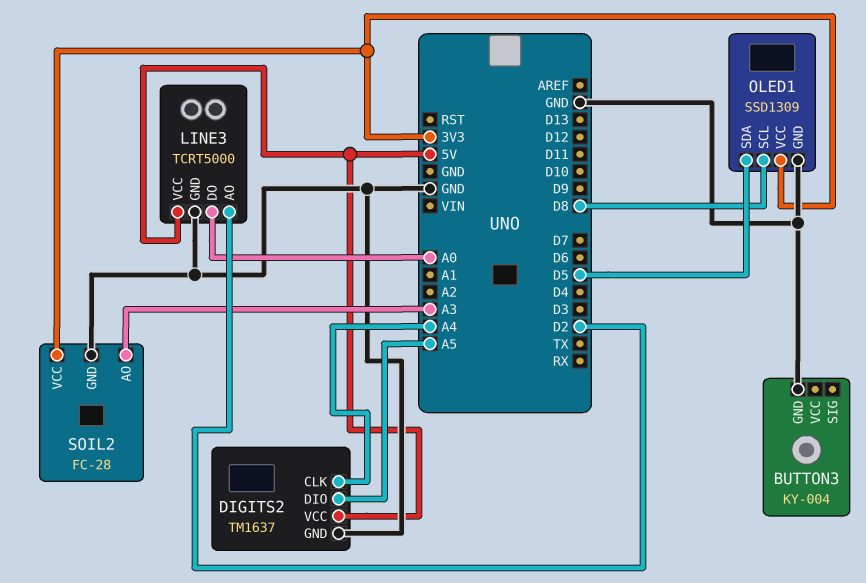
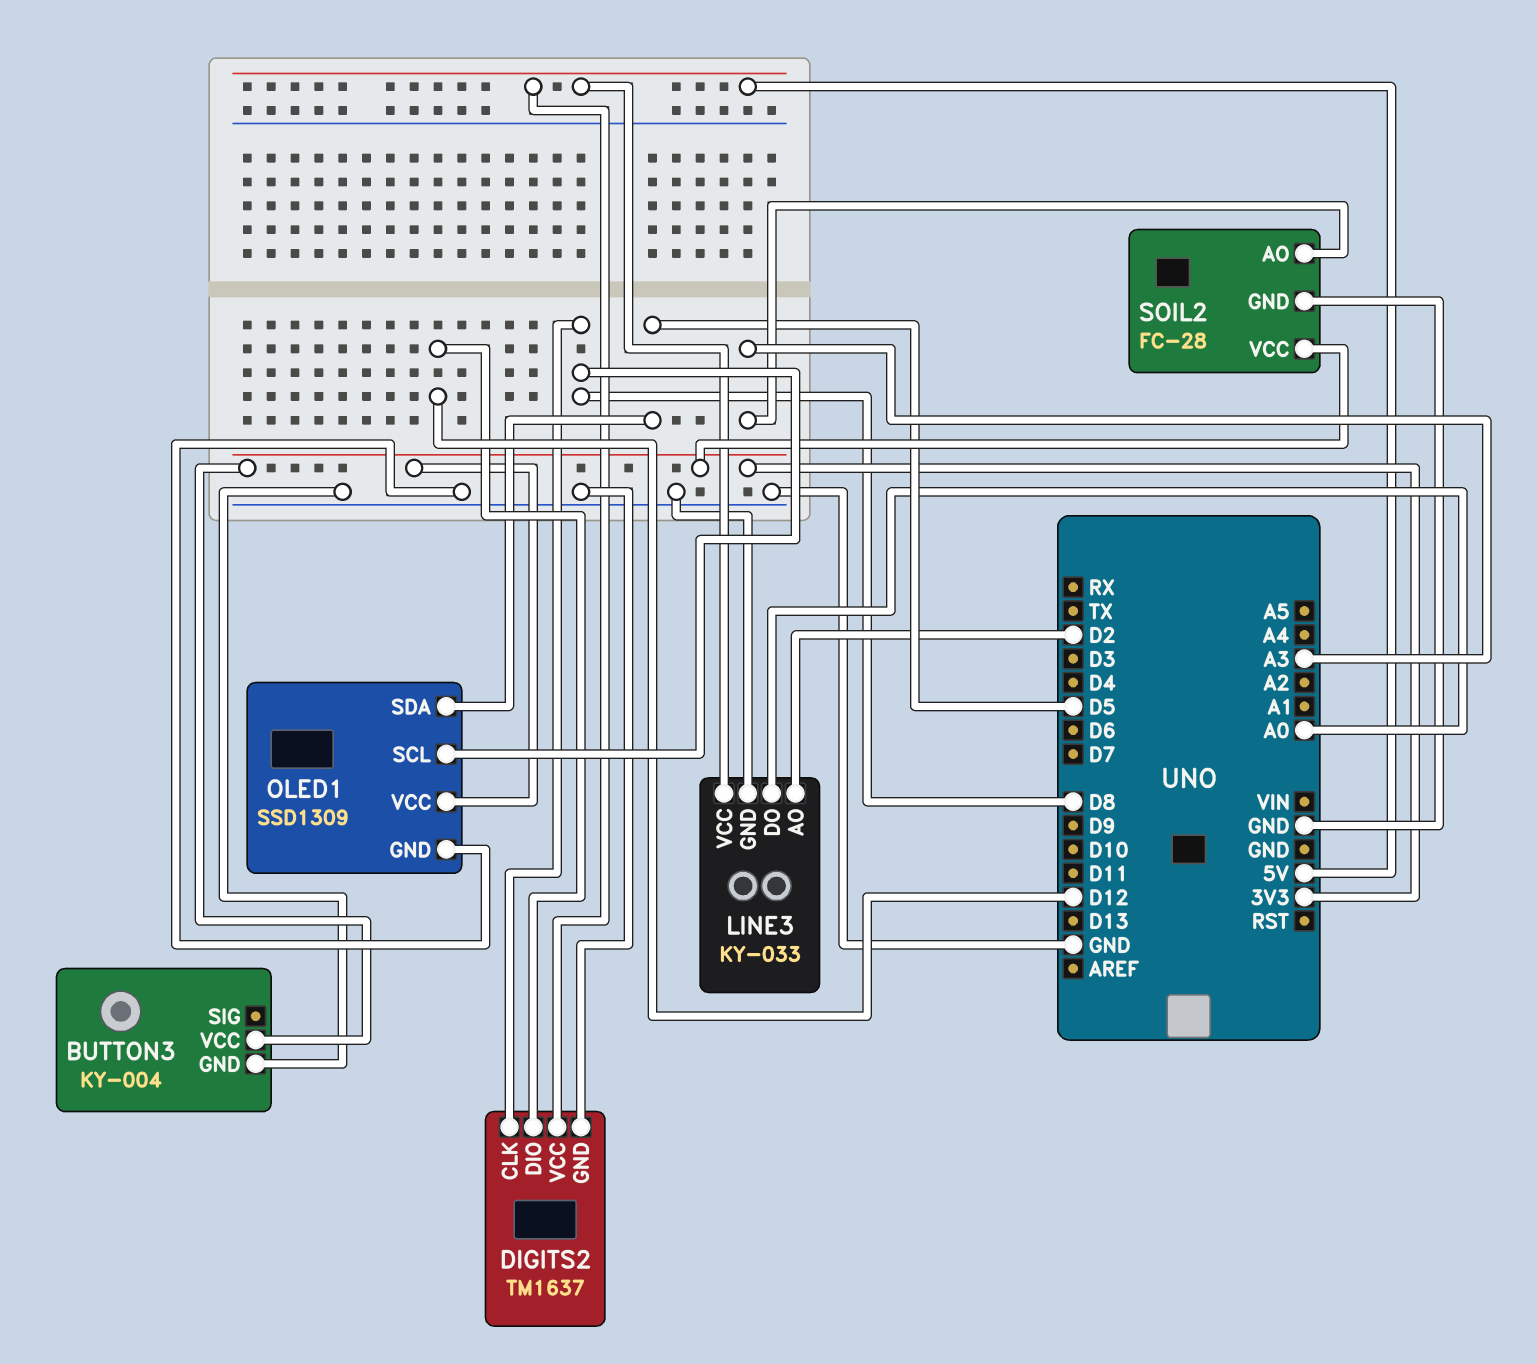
BUTTON3 pin VCC: none -> 3V3
DIGITS2 pin CLK: A4 -> D8
DIGITS2 pin DIO: A5 -> D12
LINE3: TCRT5000 -> KY-033

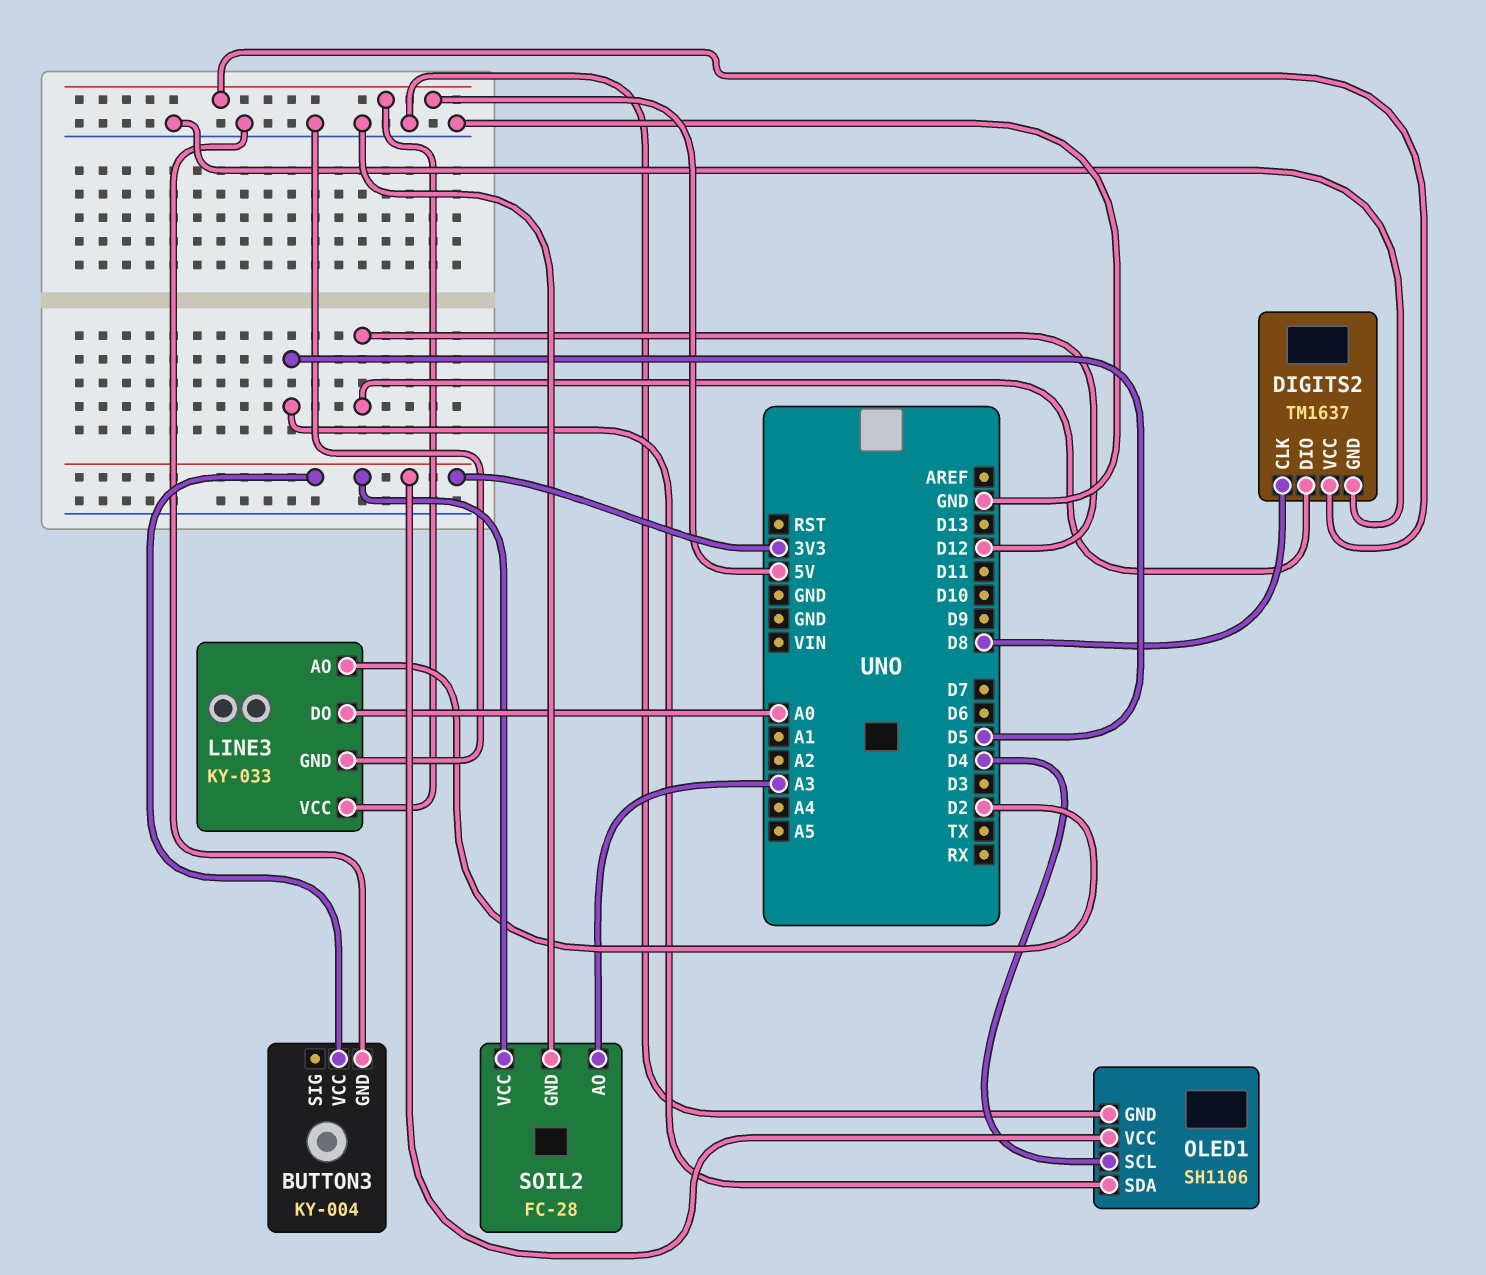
OLED1: SSD1309 -> SH1106
OLED1 pin SCL: D8 -> D4

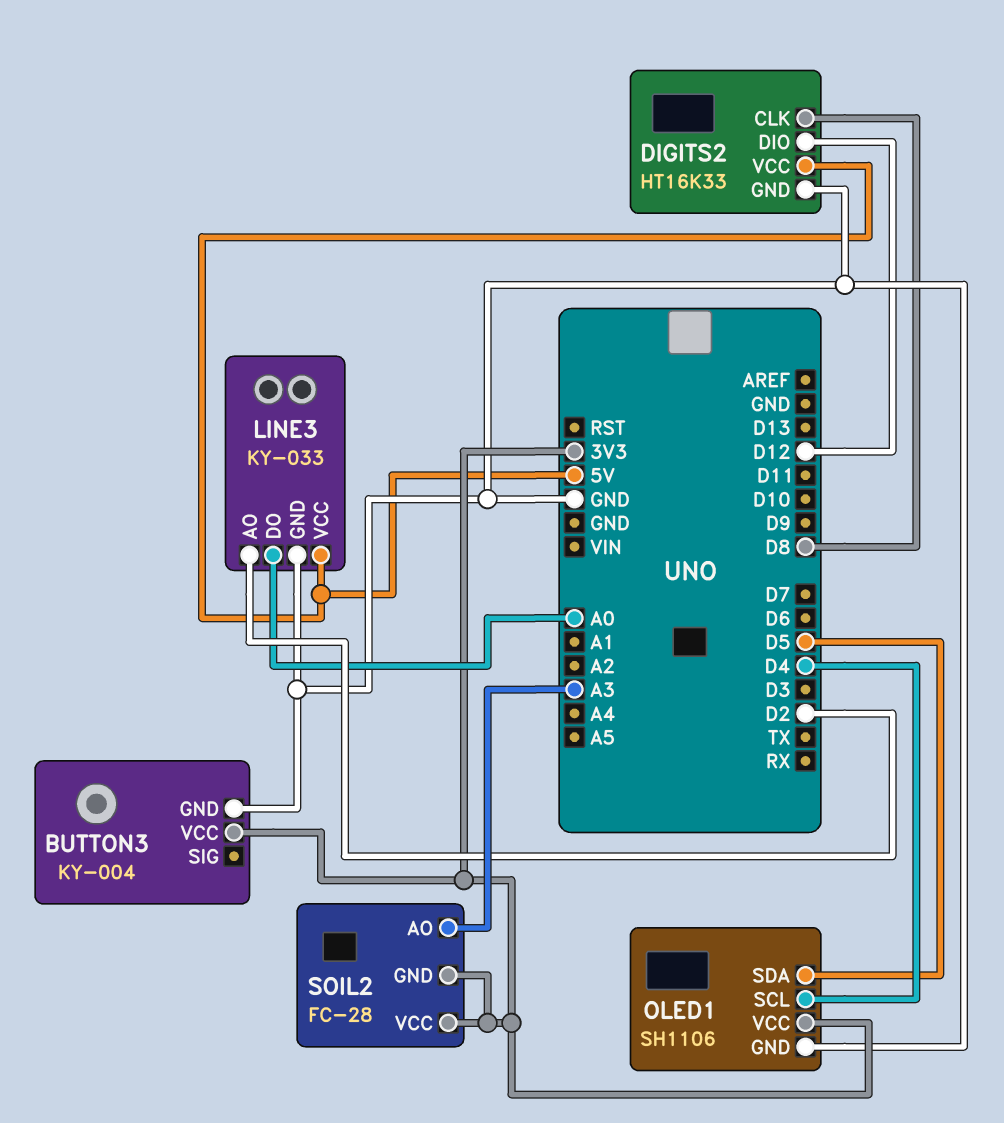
DIGITS2: TM1637 -> HT16K33
SOIL2 pin GND: GND -> 3V3

